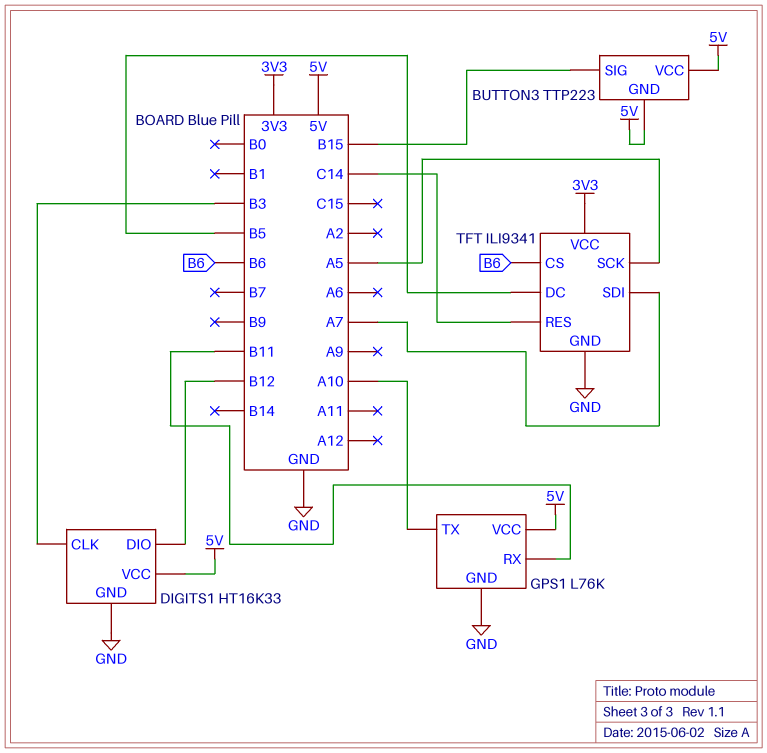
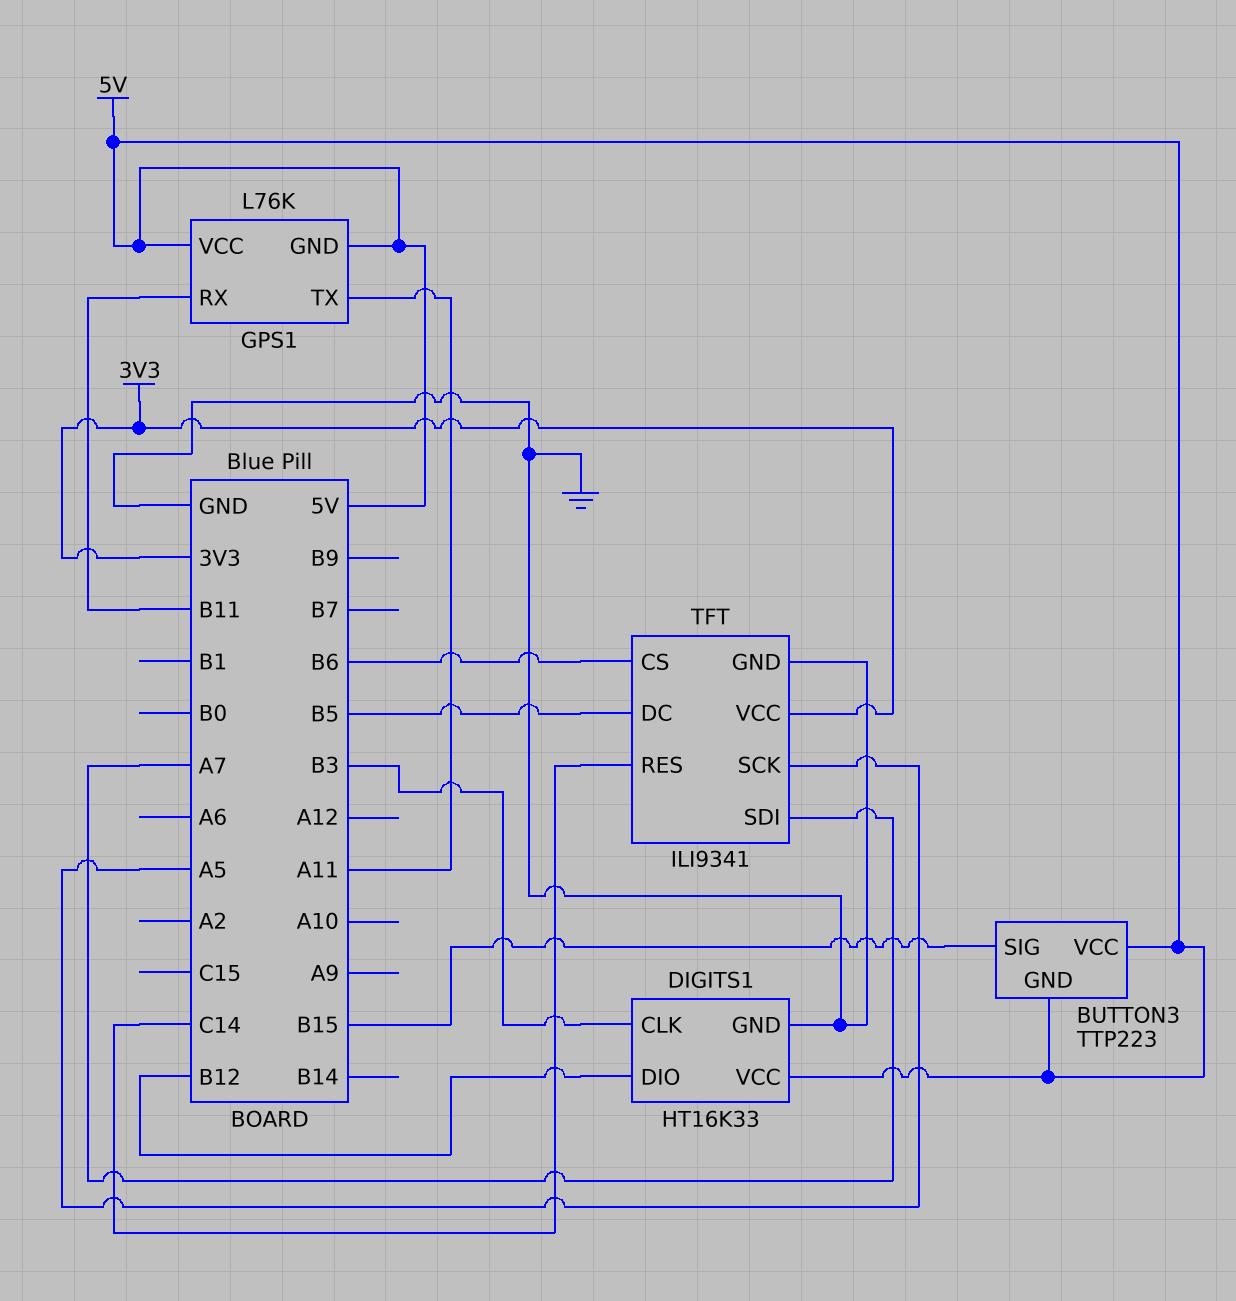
GPS1 pin GND: GND -> 5V
GPS1 pin TX: A10 -> A11

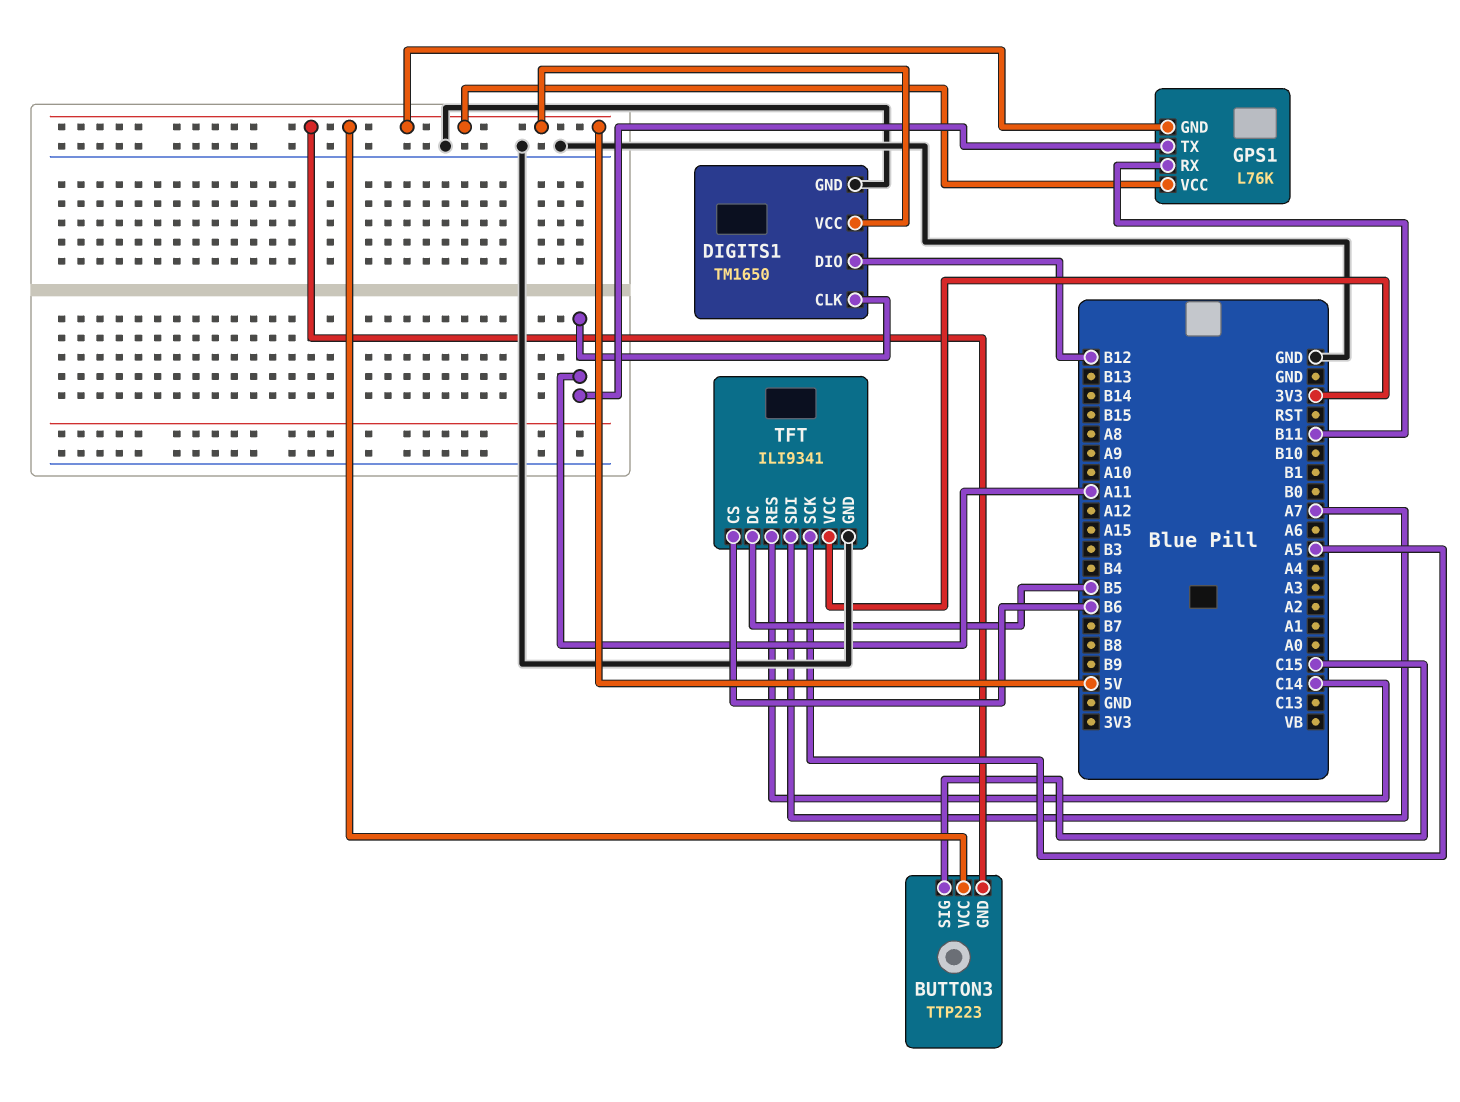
BUTTON3 pin SIG: B15 -> C15
DIGITS1: HT16K33 -> TM1650
DIGITS1 pin CLK: B3 -> A11

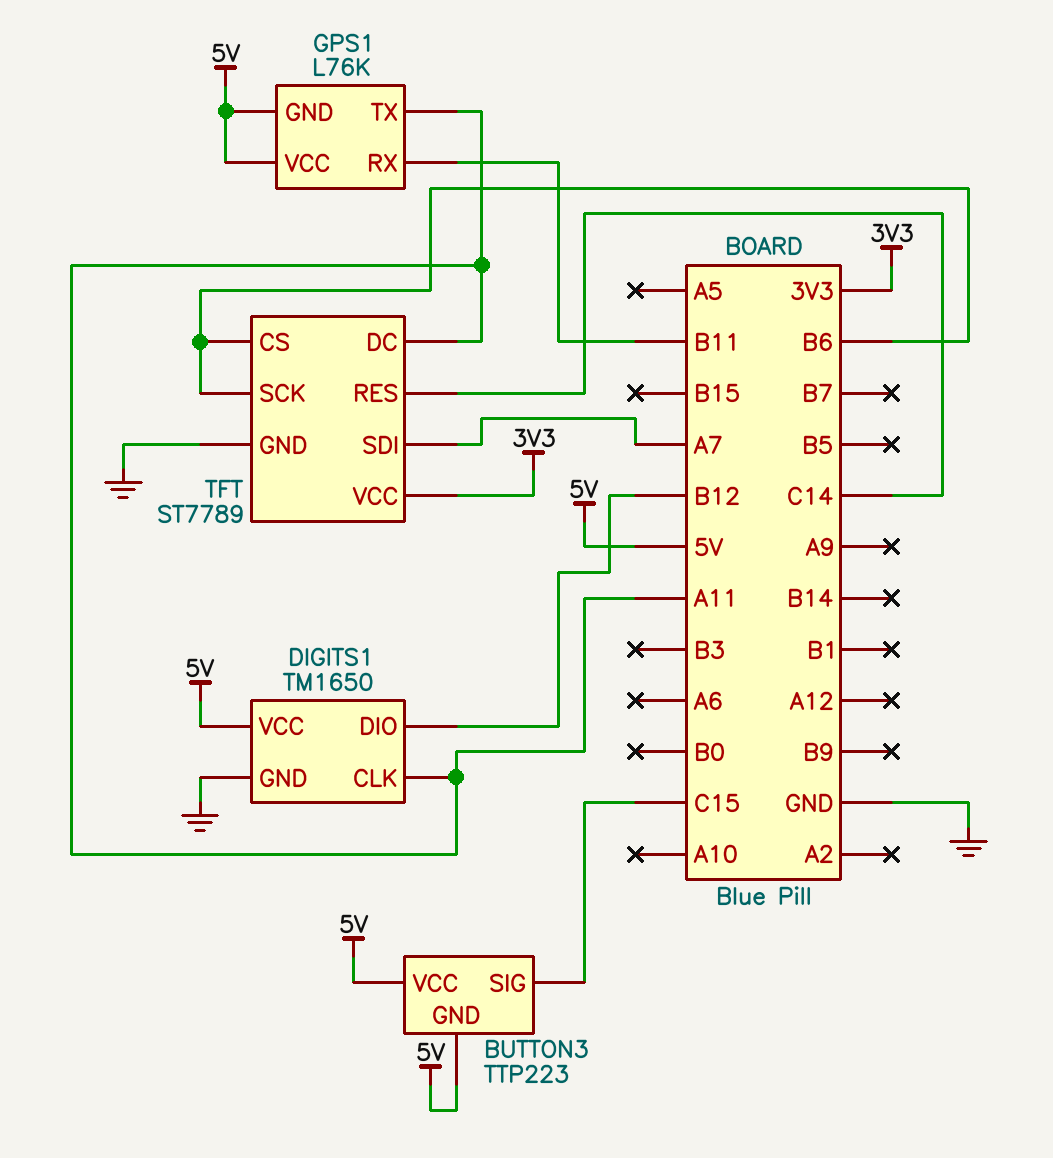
TFT: ILI9341 -> ST7789
TFT pin DC: B5 -> A11
TFT pin SCK: A5 -> B6

